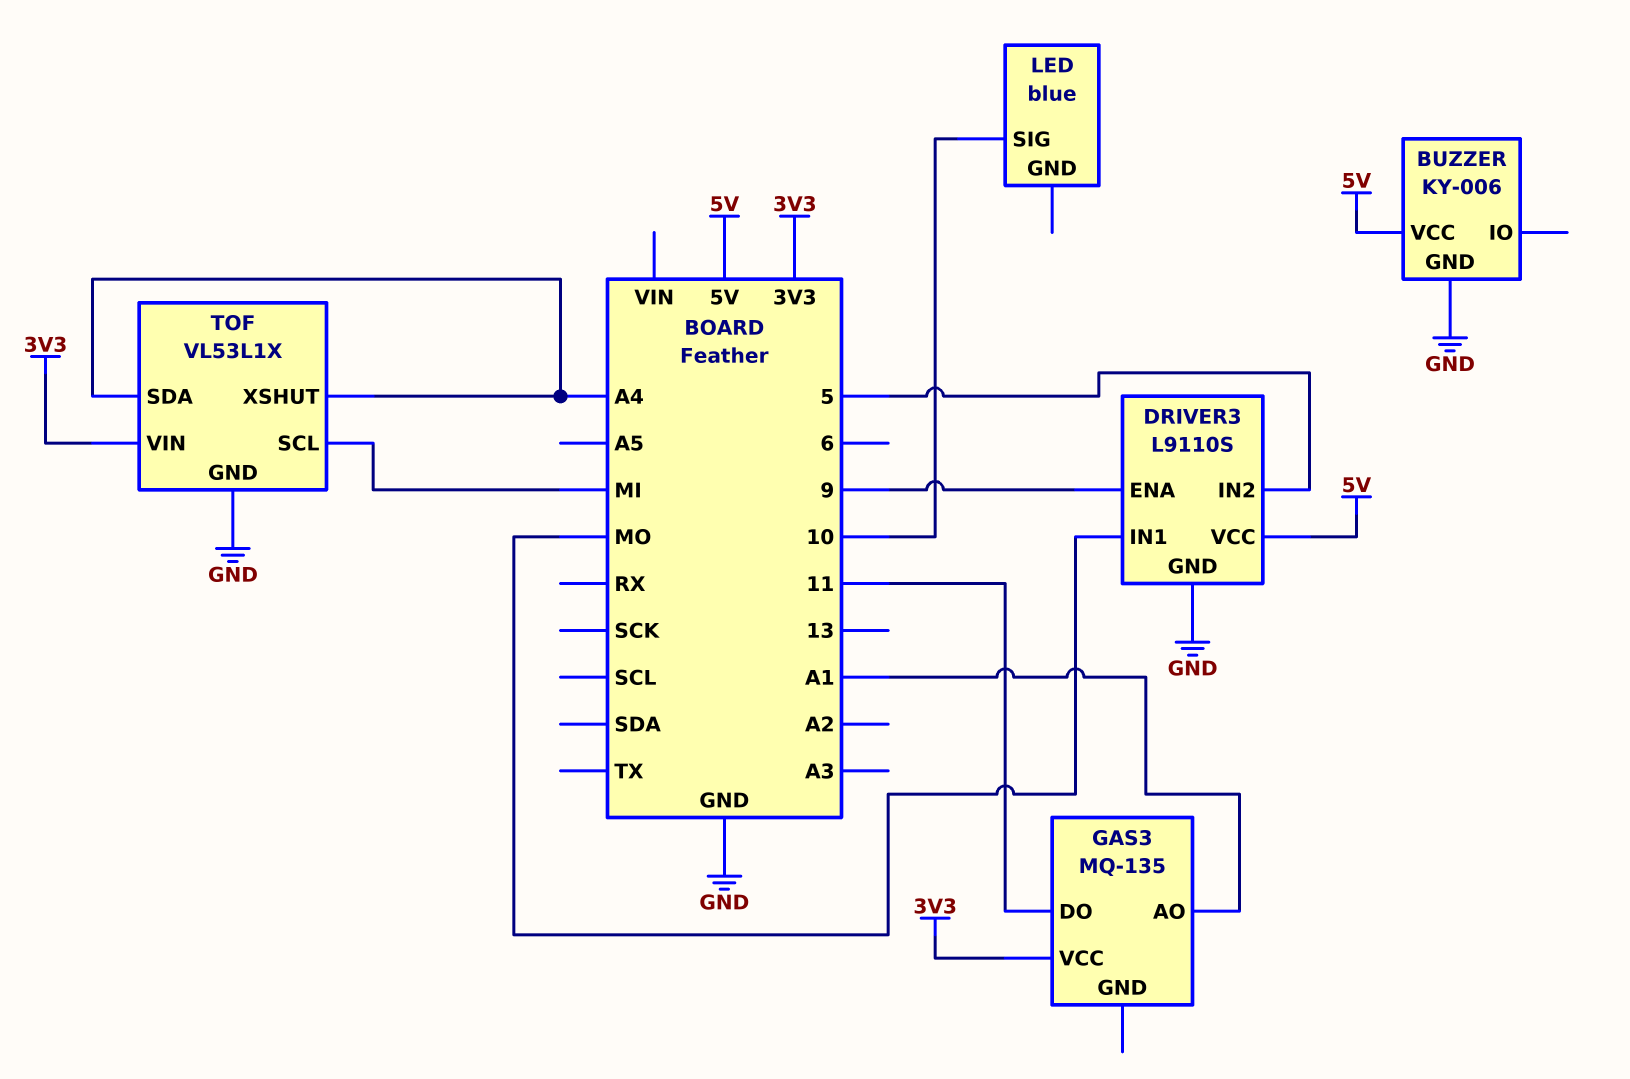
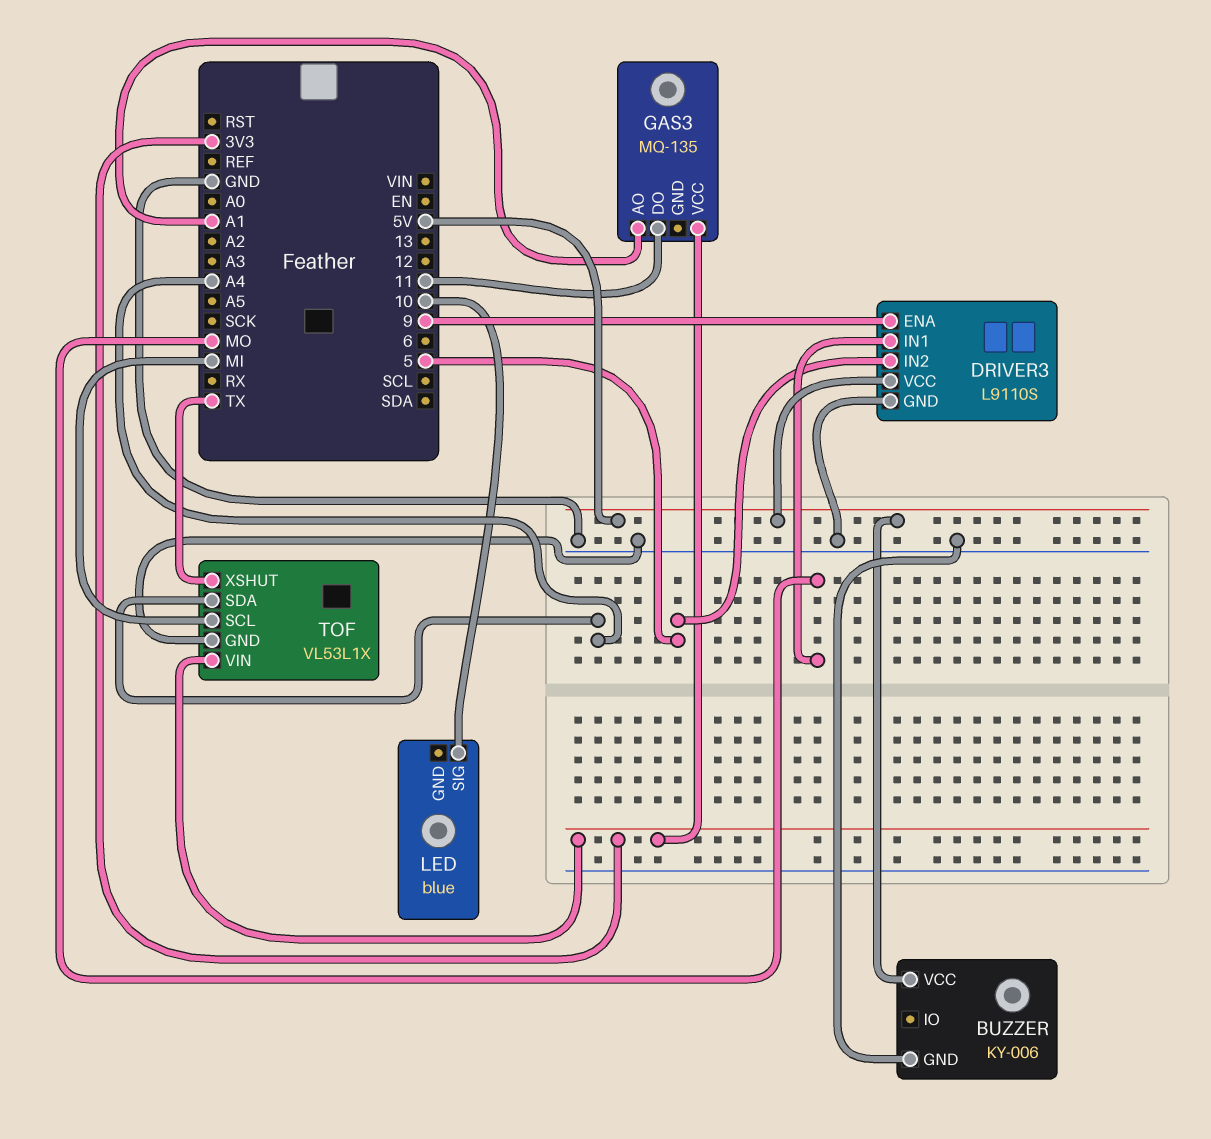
TOF pin XSHUT: A4 -> TX

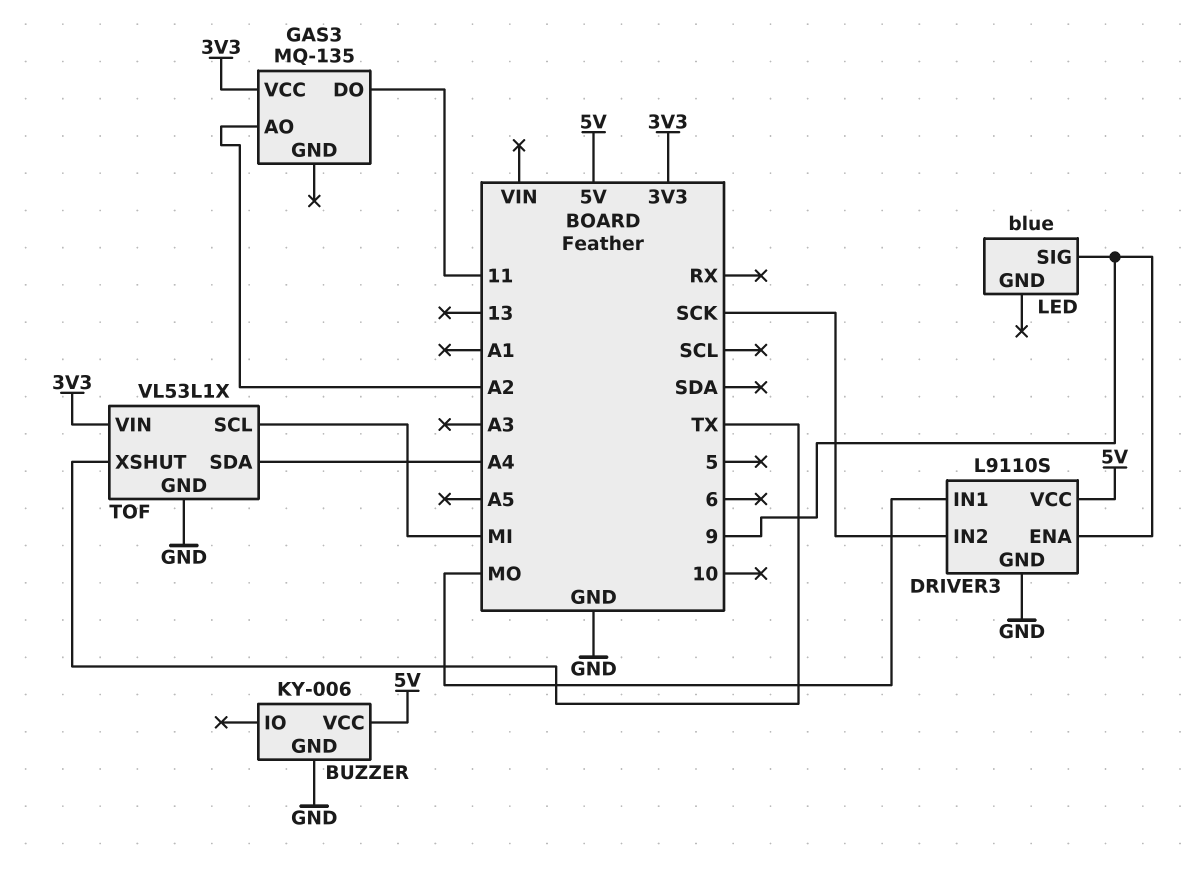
DRIVER3 pin IN2: 5 -> SCK
GAS3 pin AO: A1 -> A2
LED pin SIG: 10 -> 9

